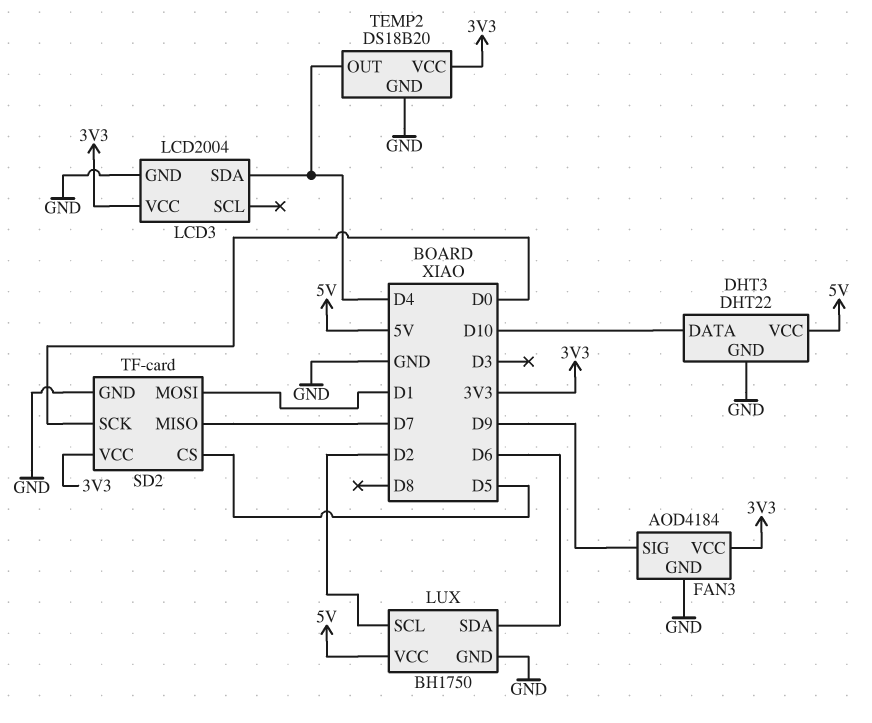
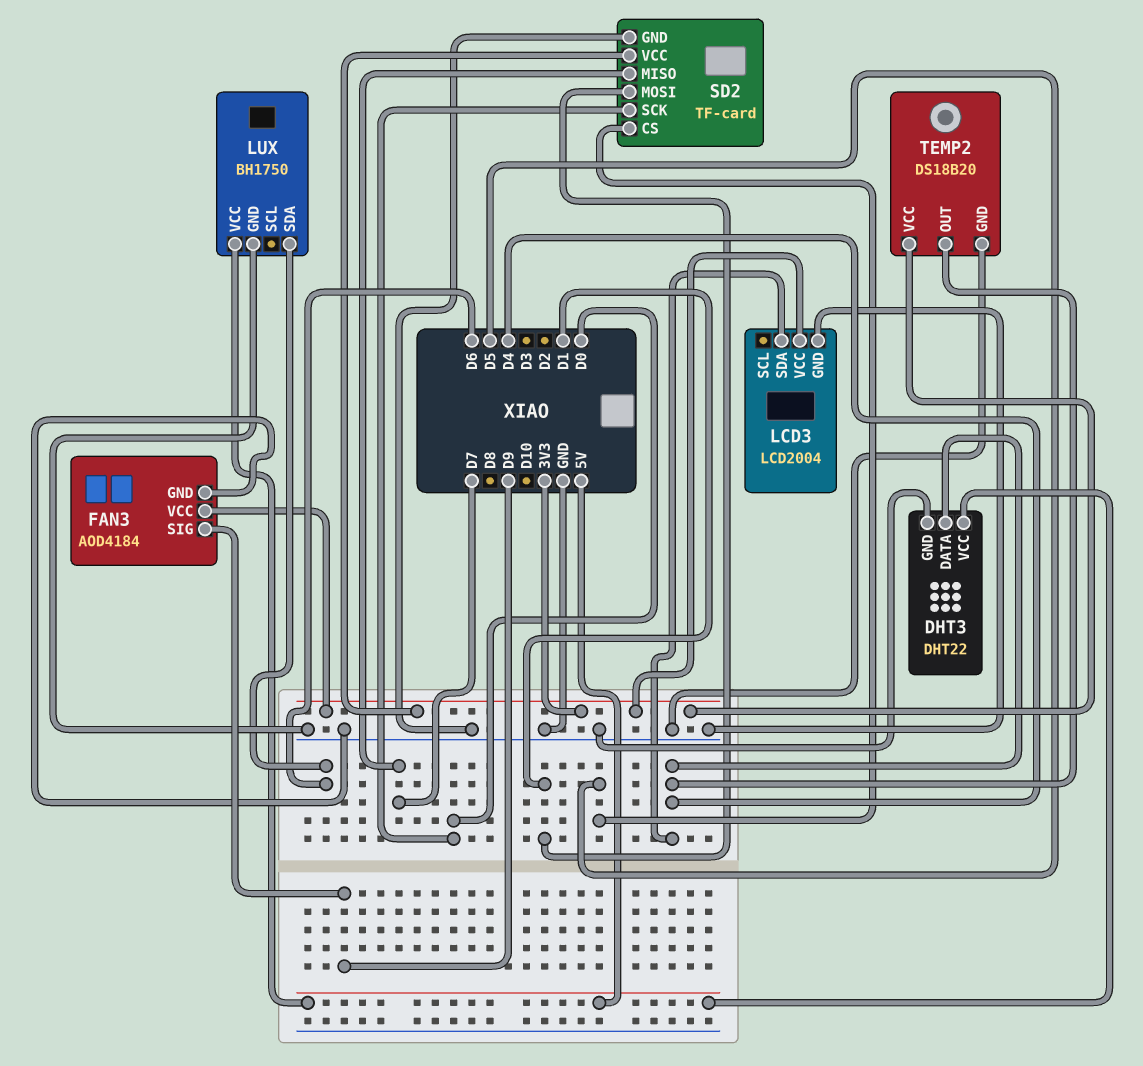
DHT3 pin DATA: D10 -> D4
LUX pin SCL: D2 -> none

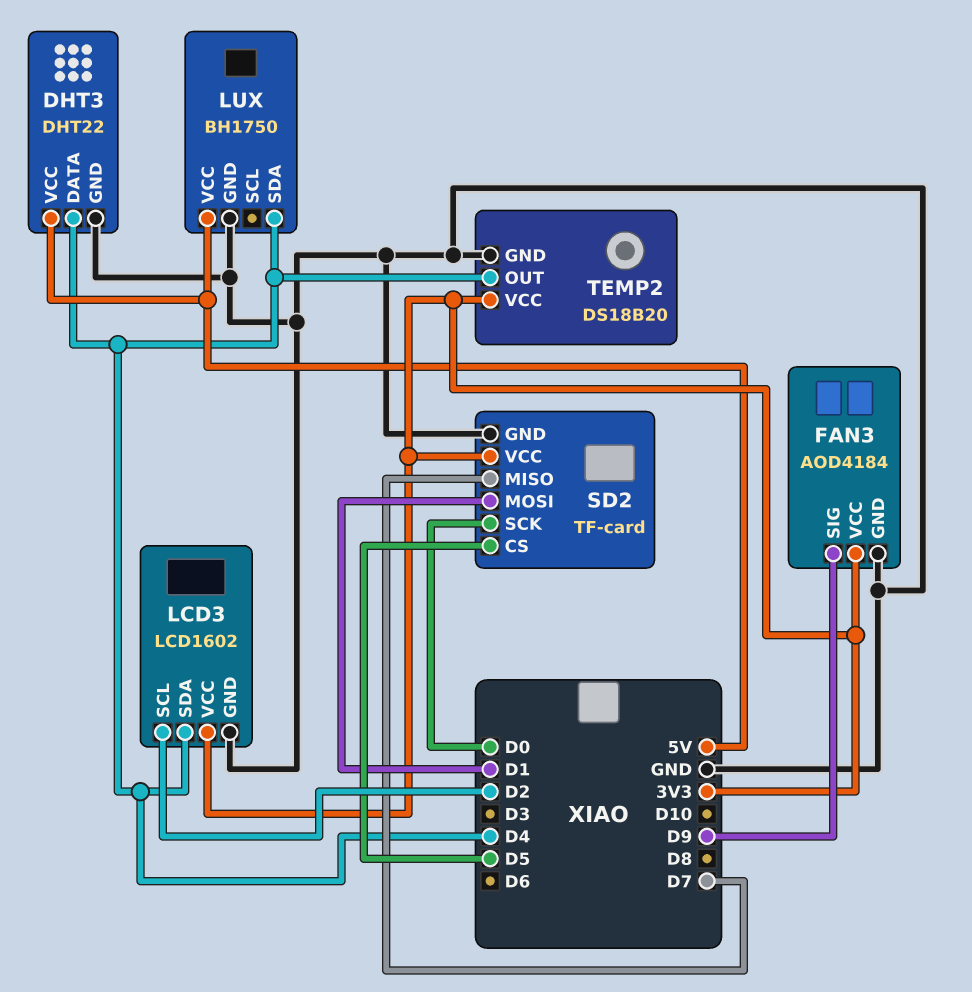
LCD3: LCD2004 -> LCD1602
LCD3 pin SCL: none -> D2
LUX pin SDA: D6 -> D4

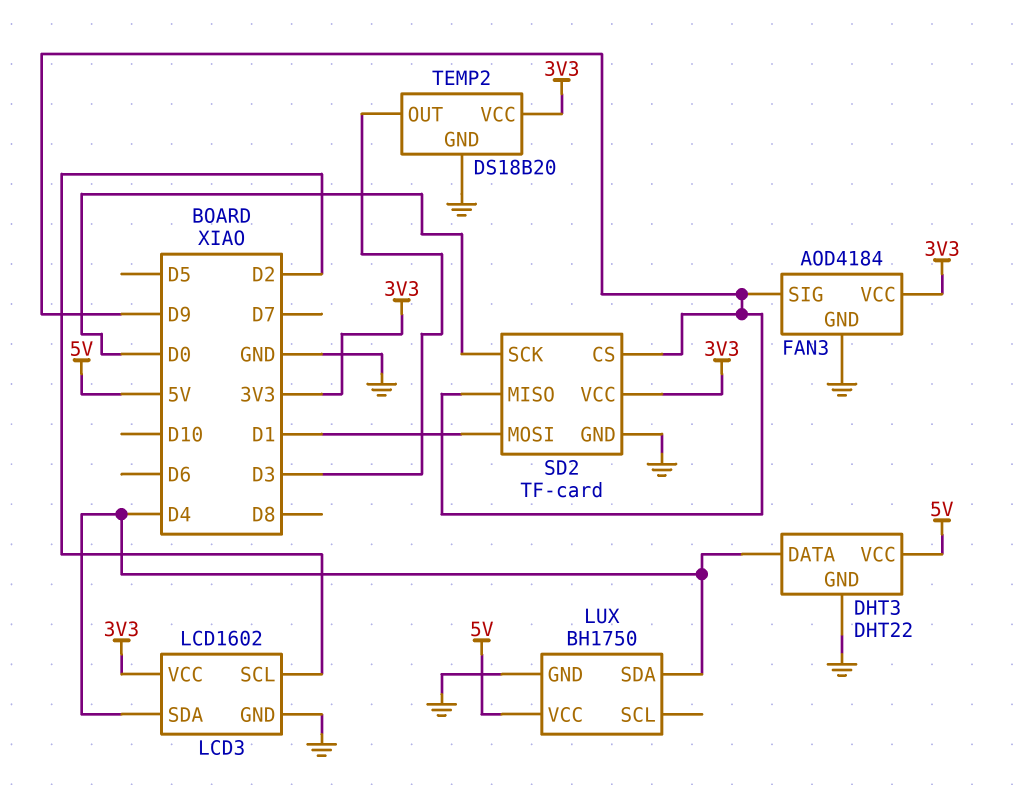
SD2 pin CS: D5 -> D9
SD2 pin MISO: D7 -> D9
TEMP2 pin OUT: D4 -> D3

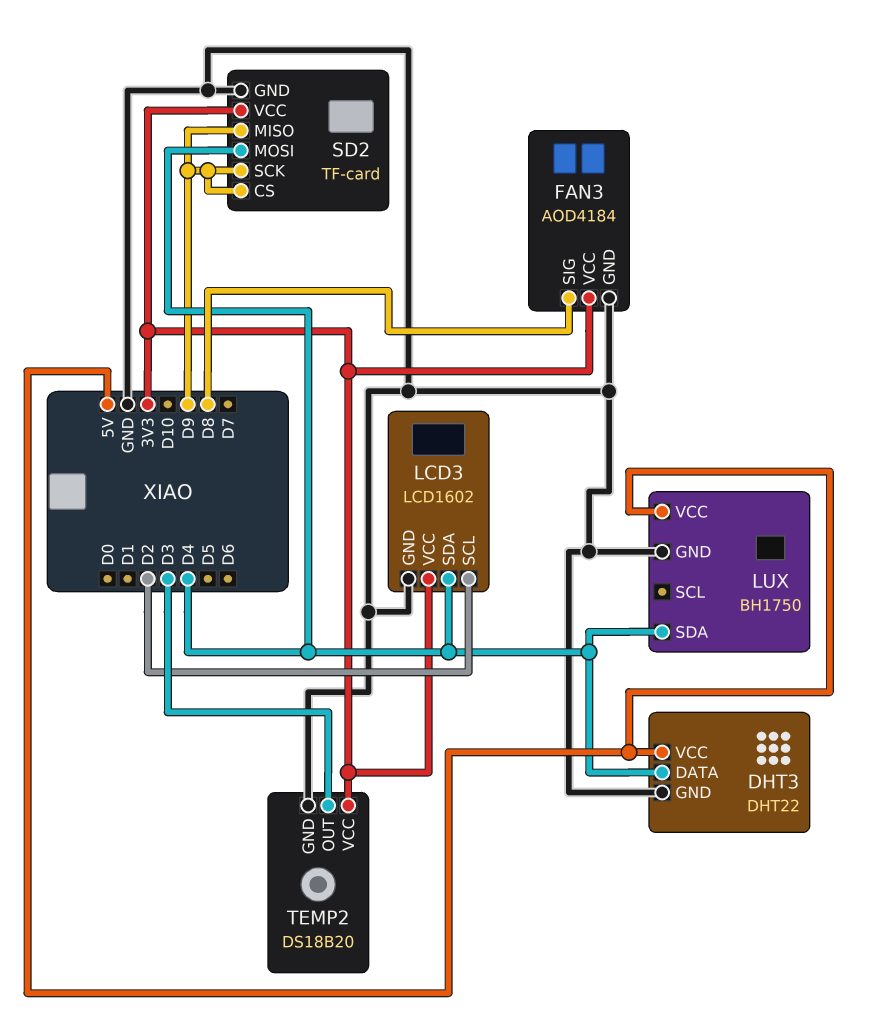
FAN3 pin SIG: D9 -> D8
SD2 pin MOSI: D1 -> D4
SD2 pin SCK: D0 -> D9

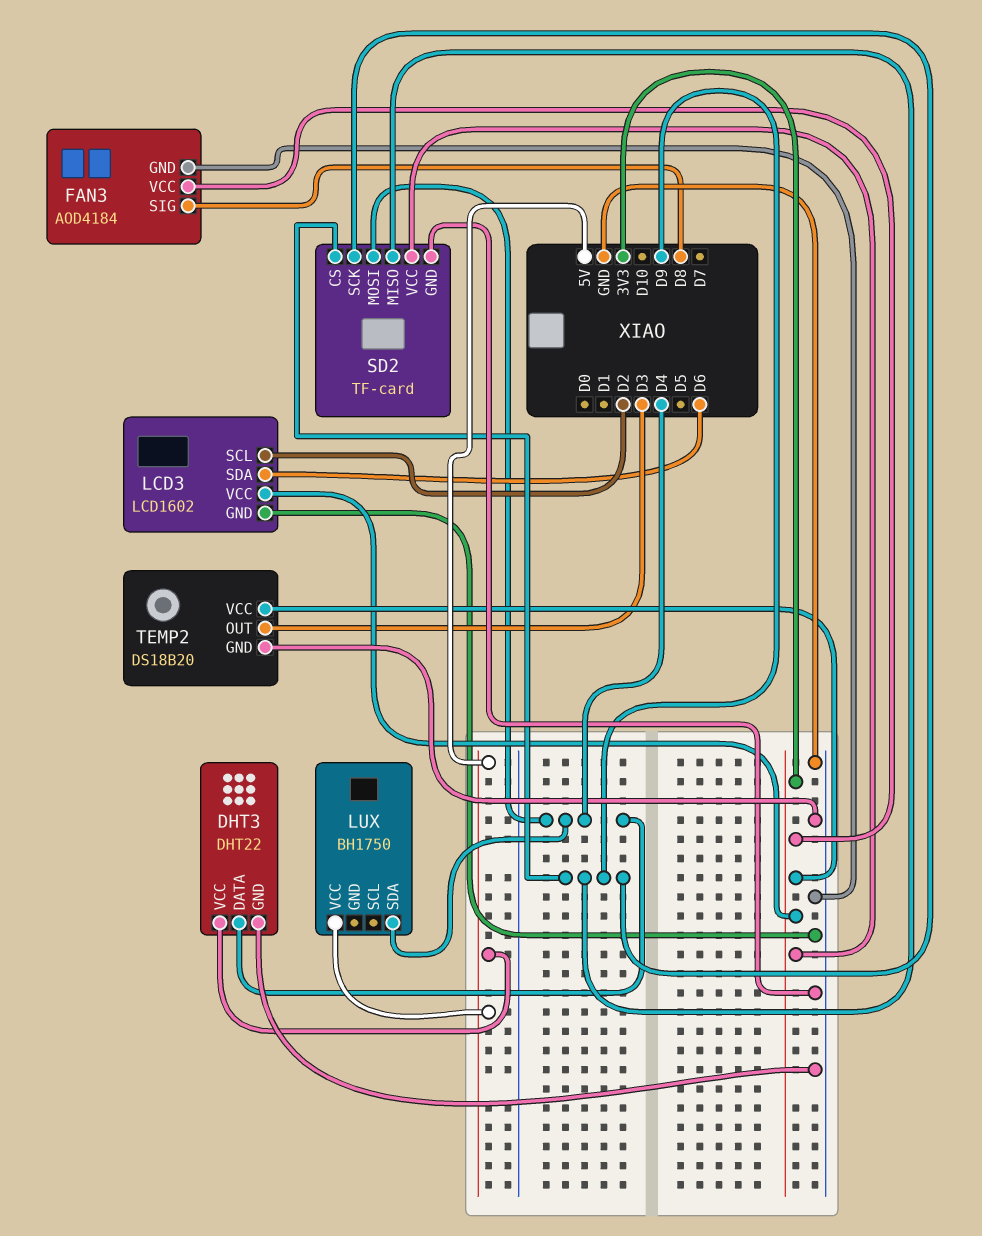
LCD3 pin SDA: D4 -> D6
LUX pin GND: GND -> none

